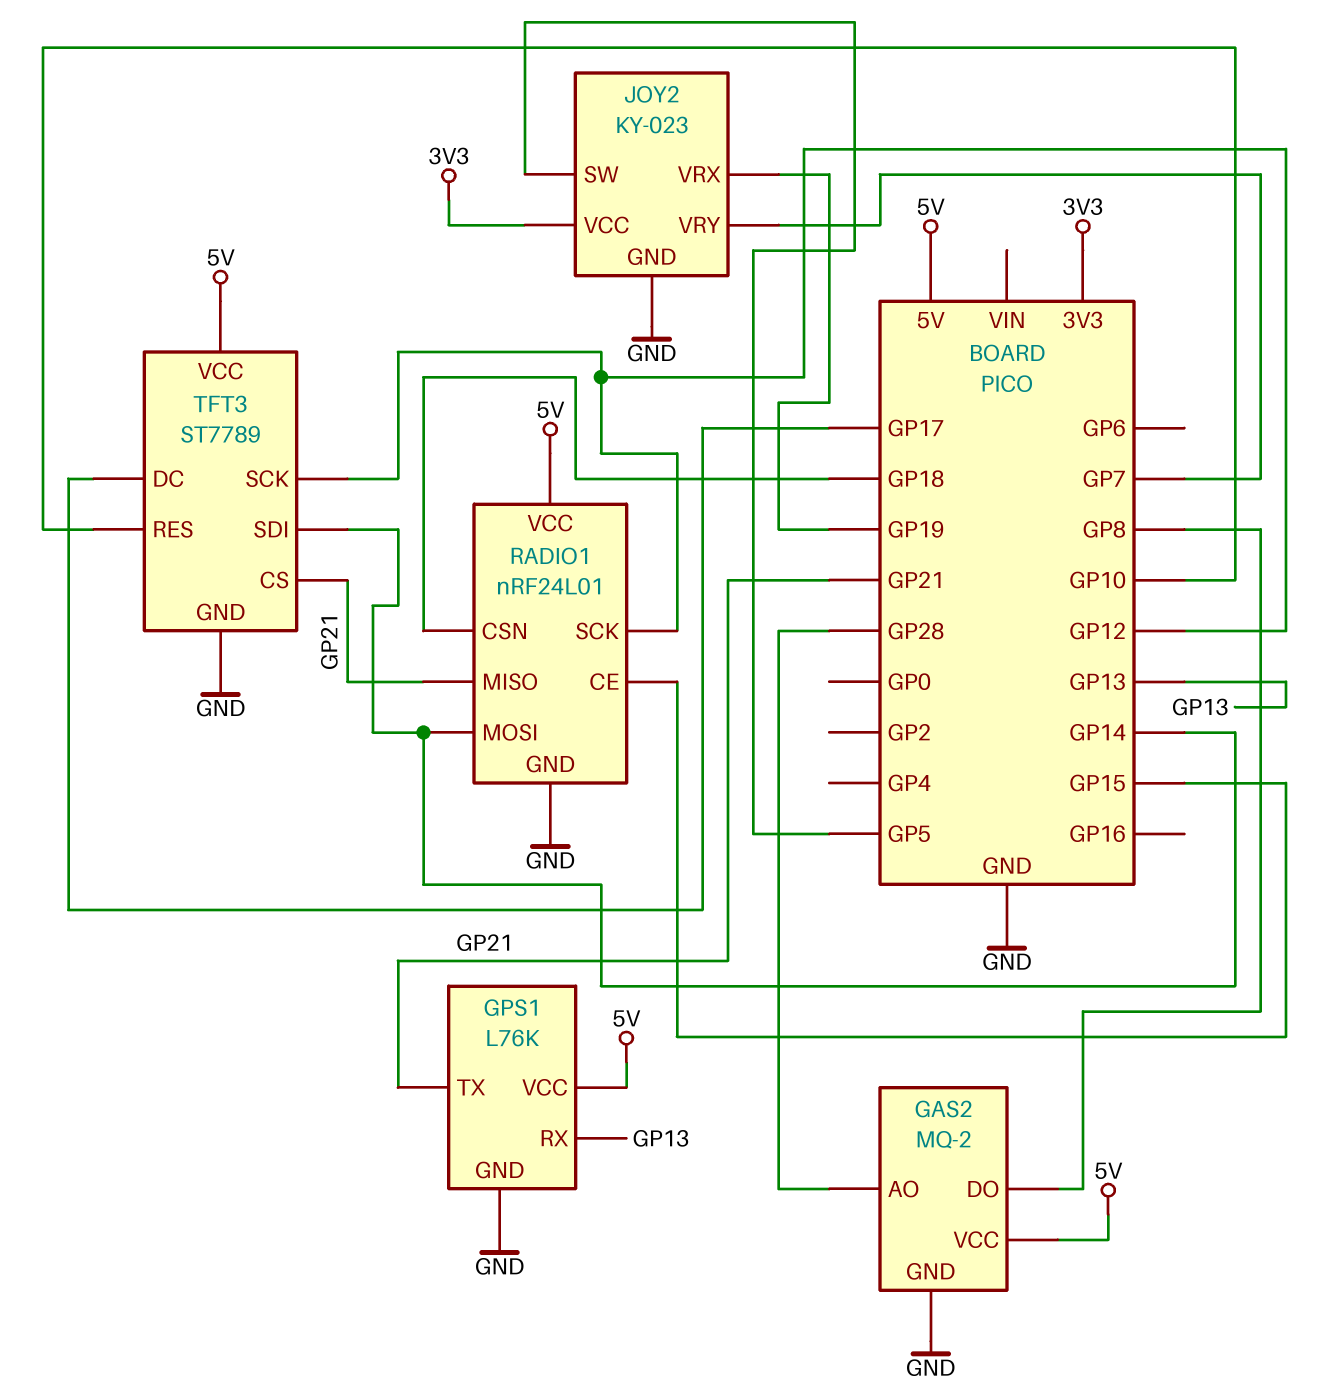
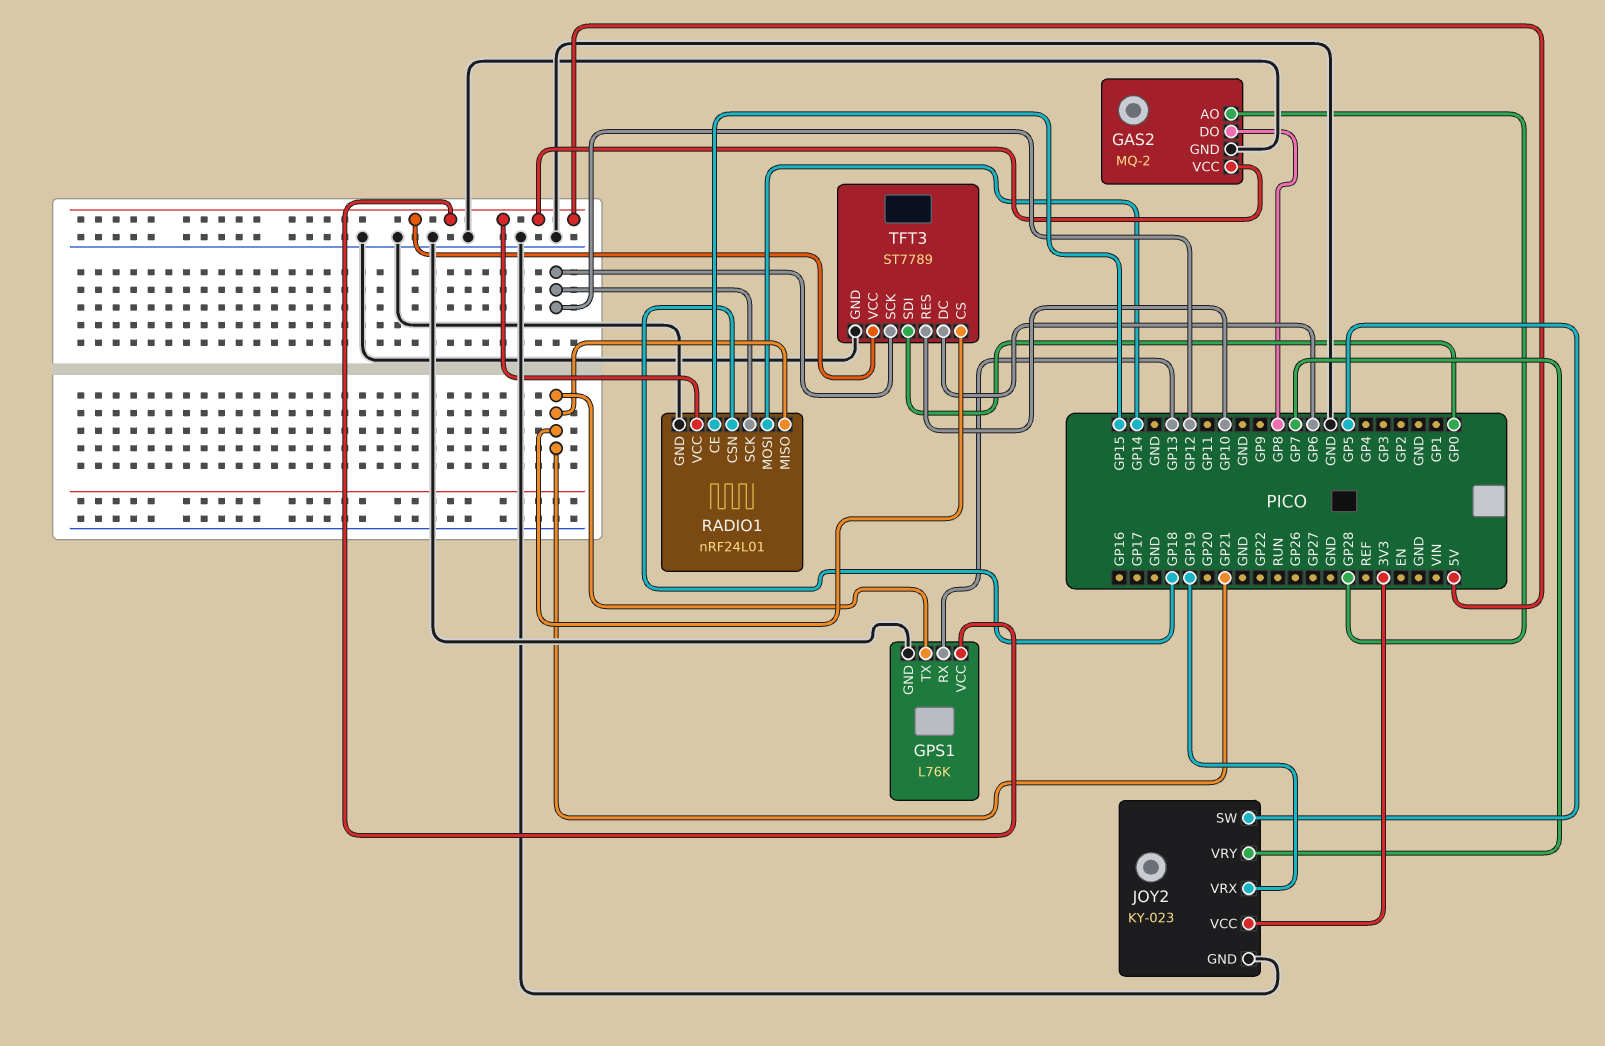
TFT3 pin DC: GP17 -> GP6
TFT3 pin SDI: GP14 -> GP0

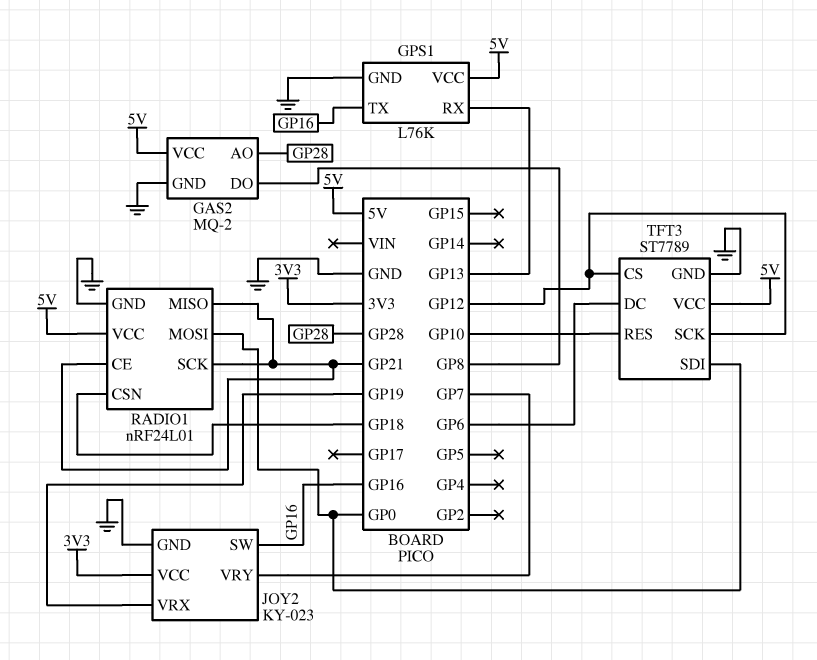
GPS1 pin TX: GP21 -> GP16
JOY2 pin SW: GP5 -> GP16
RADIO1 pin CE: GP15 -> GP21
RADIO1 pin MOSI: GP14 -> GP0
RADIO1 pin SCK: GP12 -> GP21
TFT3 pin CS: GP21 -> GP12

